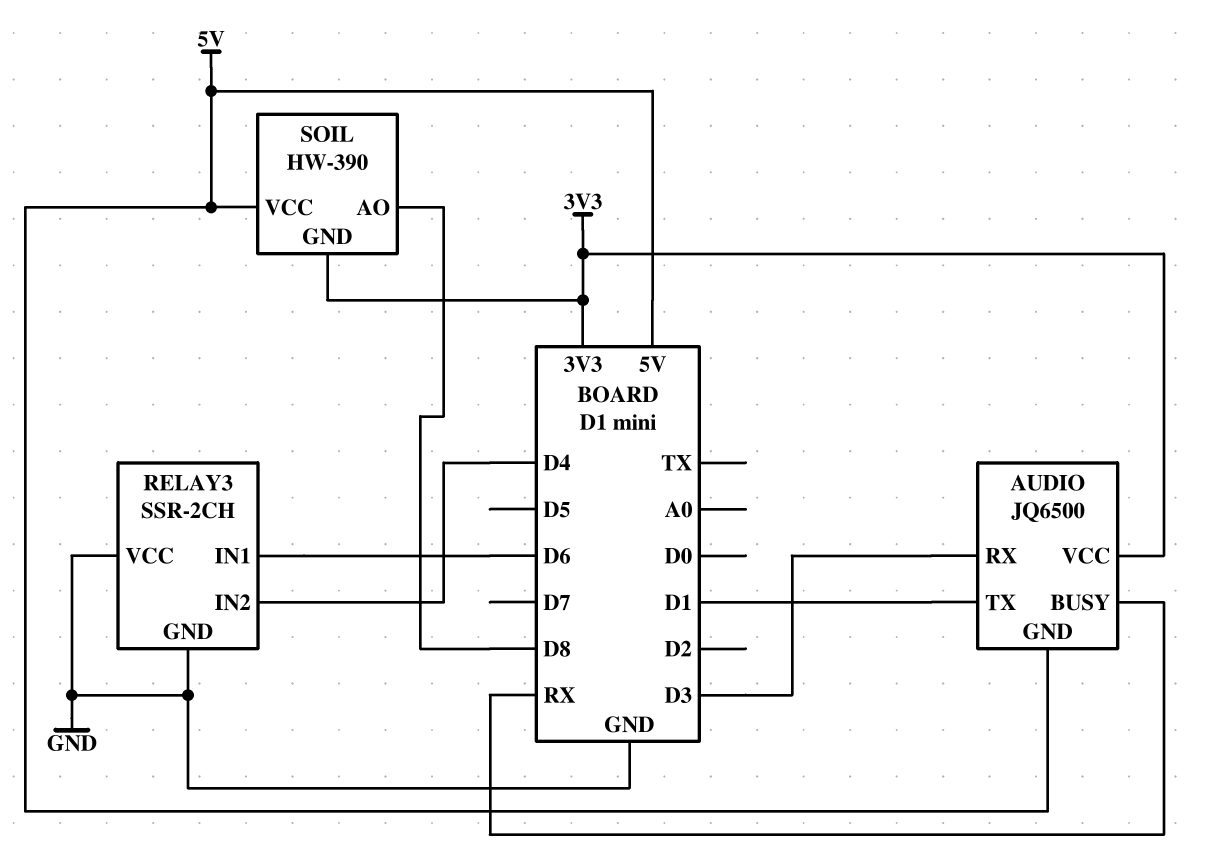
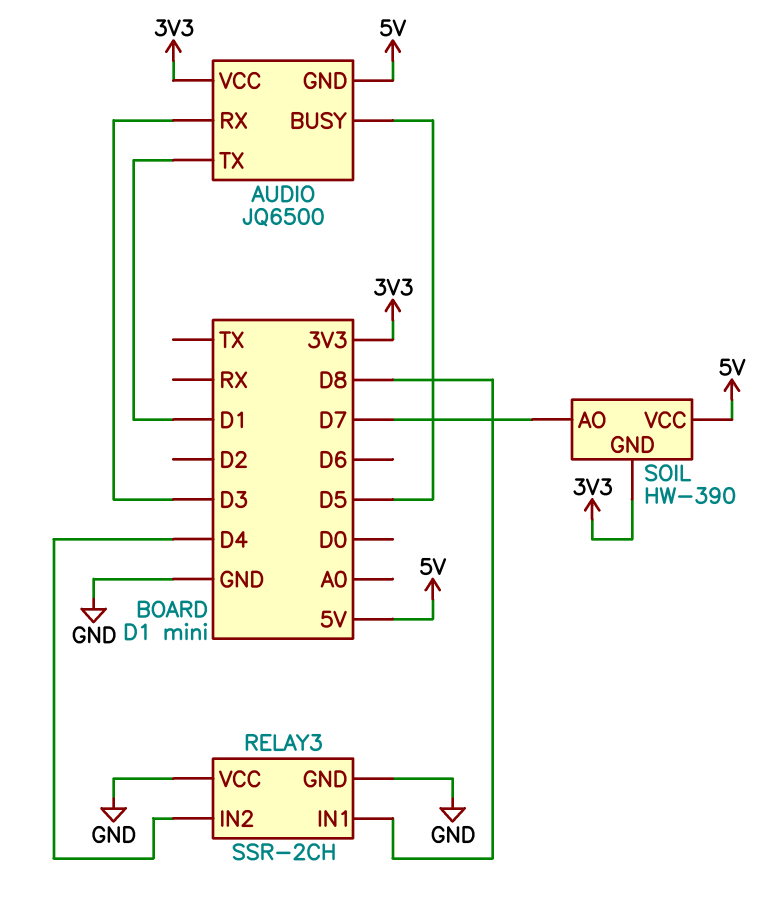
AUDIO pin BUSY: RX -> D5
RELAY3 pin IN1: D6 -> D8
SOIL pin AO: D8 -> D7

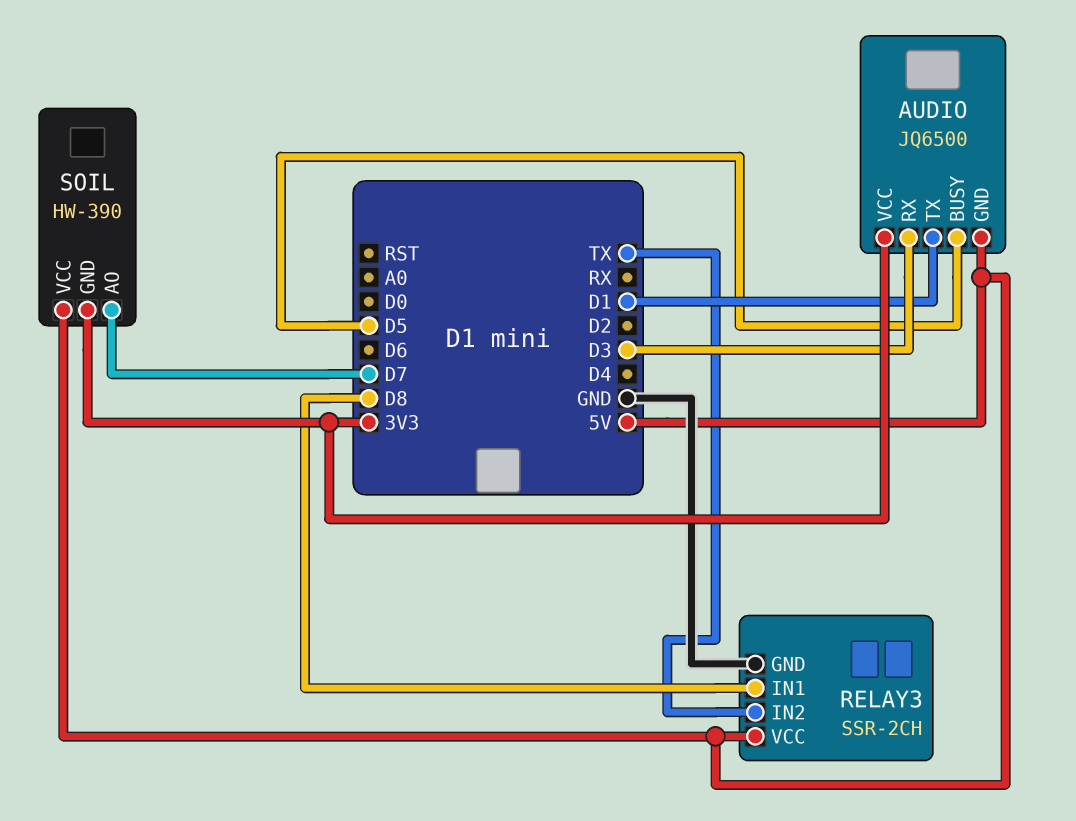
RELAY3 pin IN2: D4 -> TX
RELAY3 pin VCC: GND -> 5V

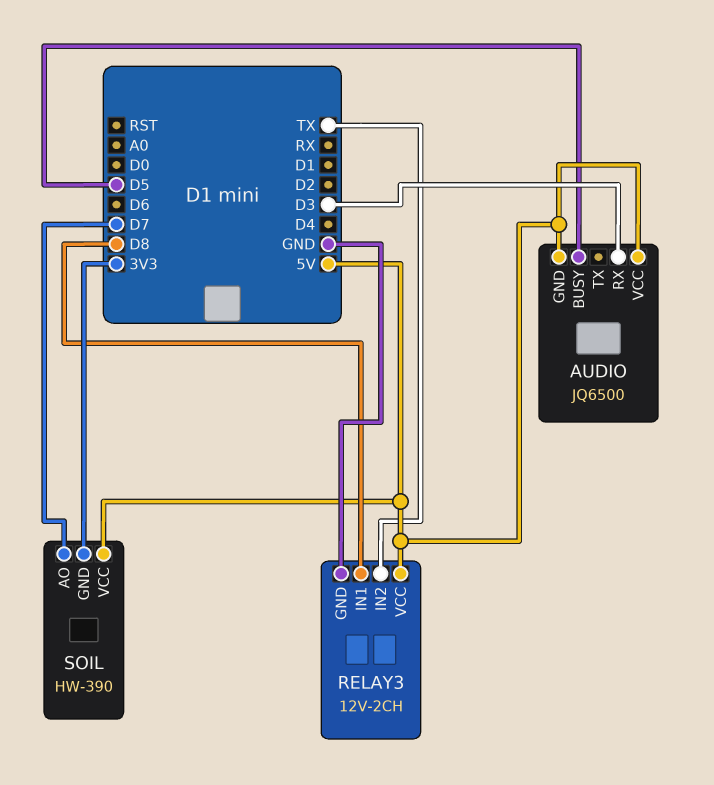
AUDIO pin TX: D1 -> none
AUDIO pin VCC: 3V3 -> 5V
RELAY3: SSR-2CH -> 12V-2CH

